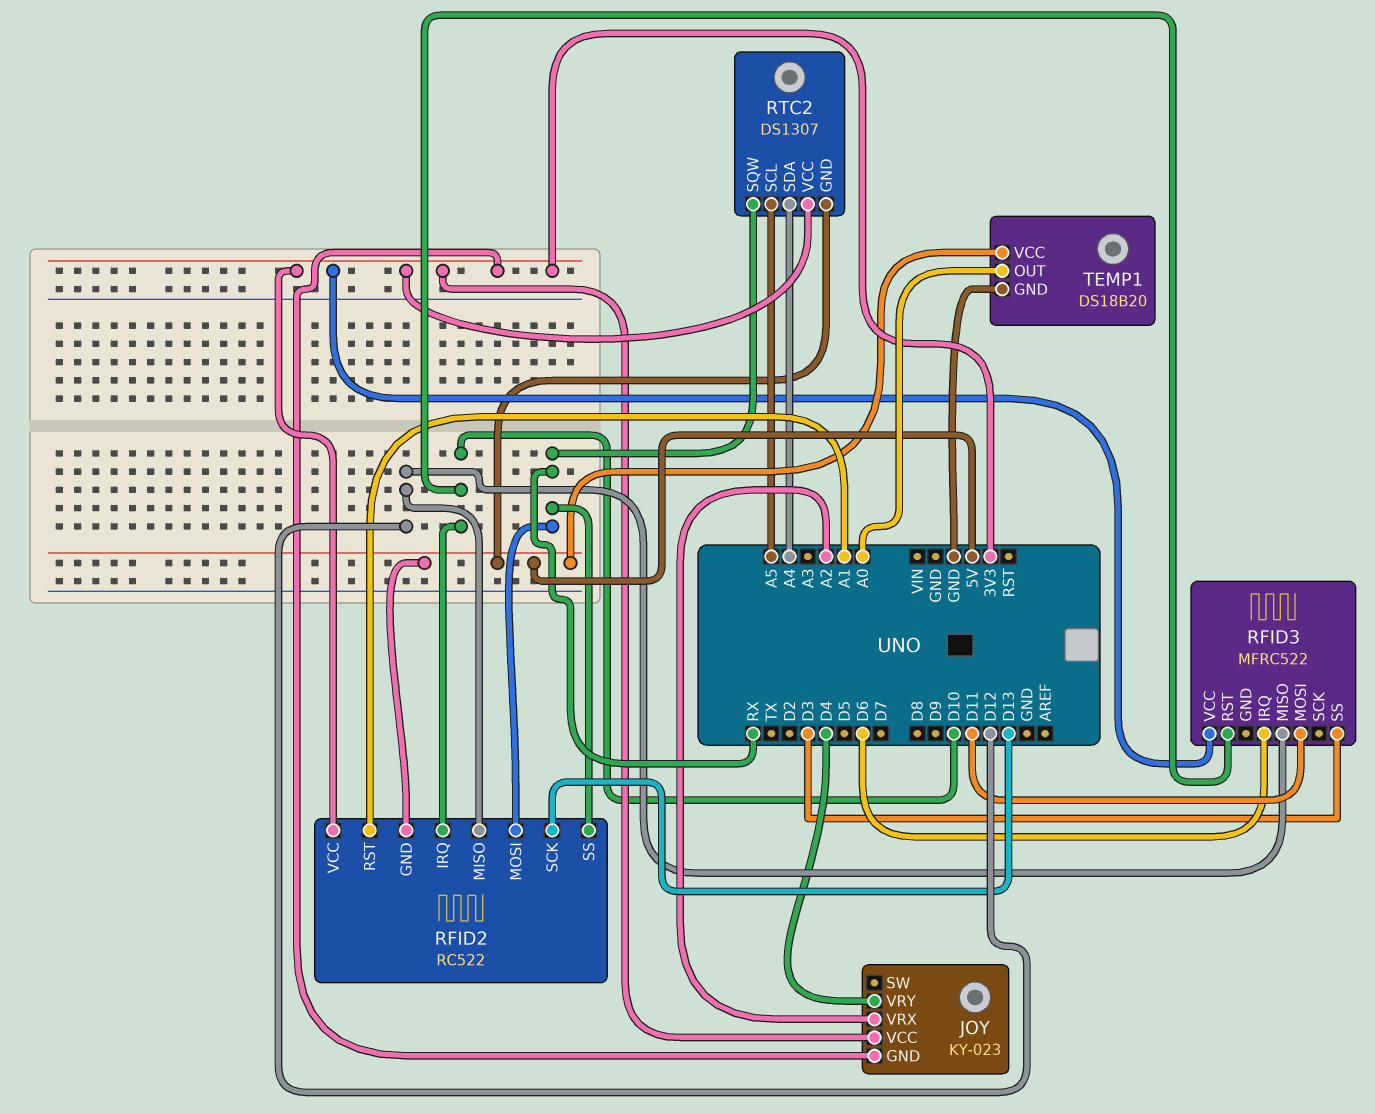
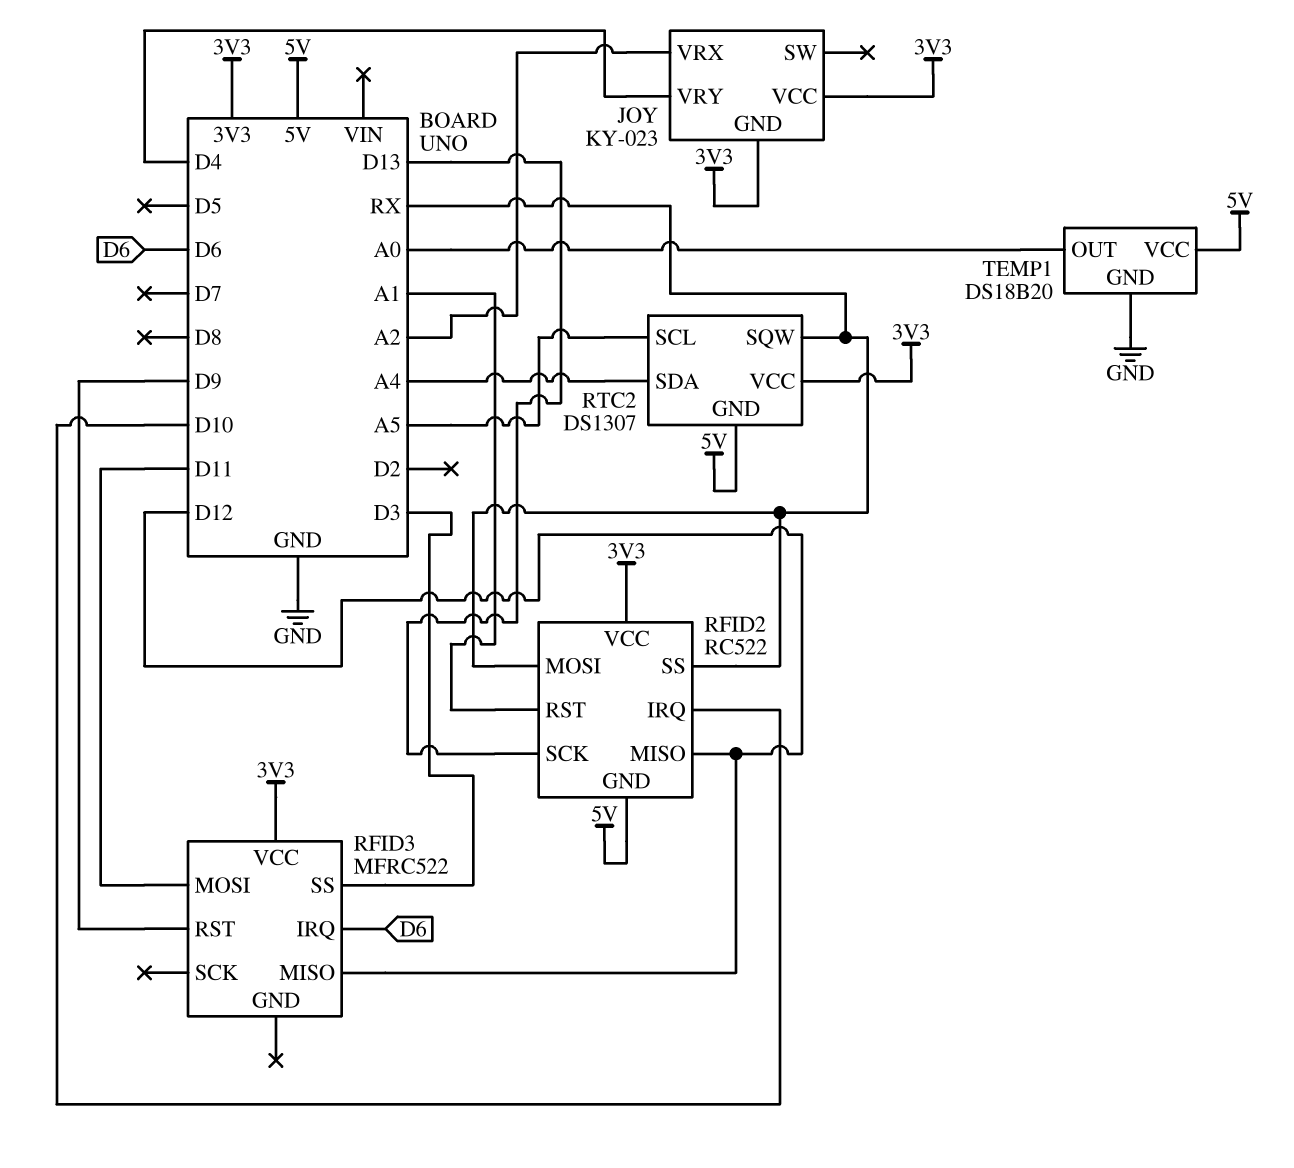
RFID3 pin RST: D10 -> D9

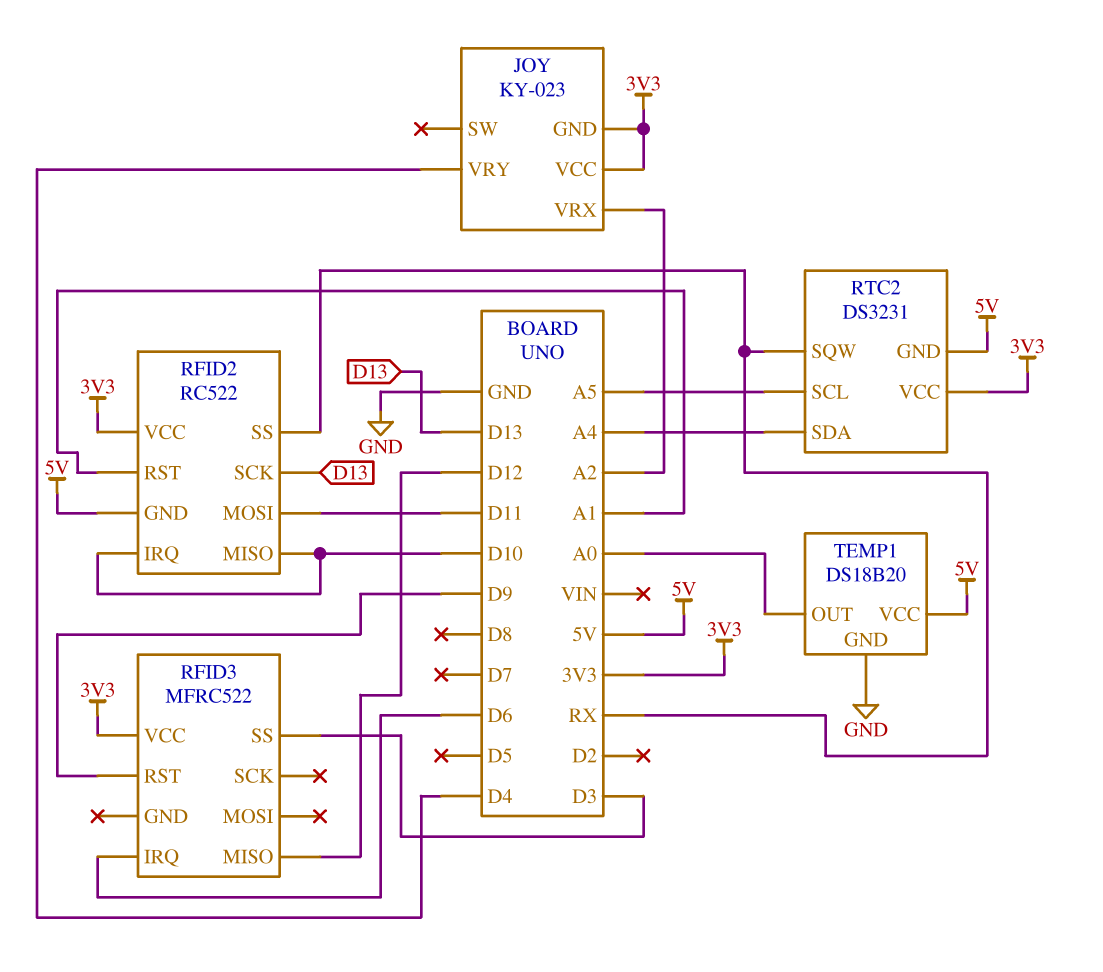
RFID2 pin MISO: D12 -> D10
RFID2 pin MOSI: RX -> D11
RFID3 pin MOSI: D11 -> none
RTC2: DS1307 -> DS3231

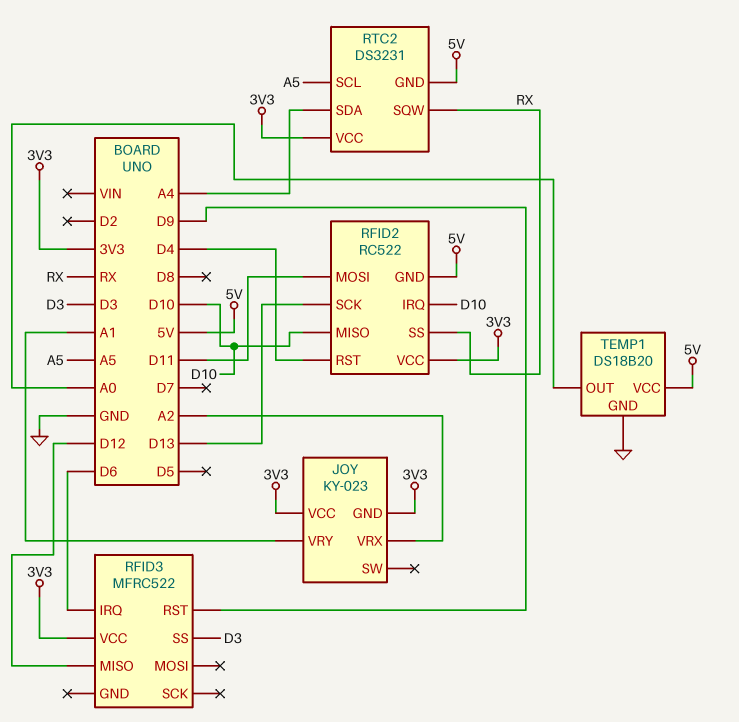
JOY pin VRY: D4 -> A1
RFID2 pin RST: A1 -> D4

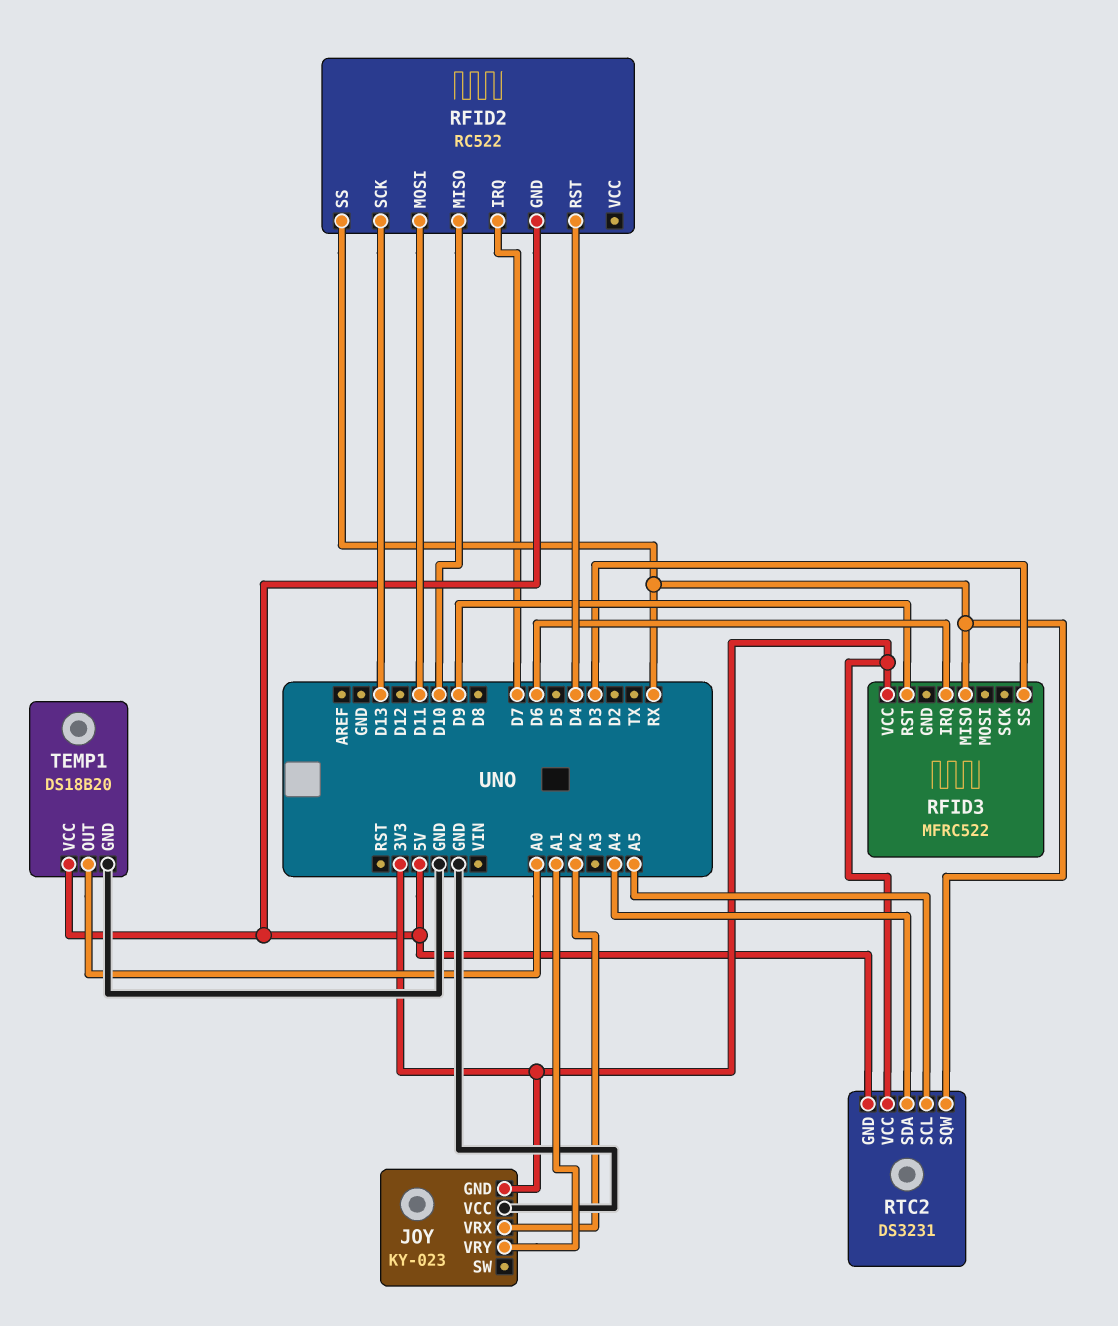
JOY pin VCC: 3V3 -> GND
RFID2 pin IRQ: D10 -> D7
RFID2 pin VCC: 3V3 -> none
RFID3 pin MISO: D12 -> RX

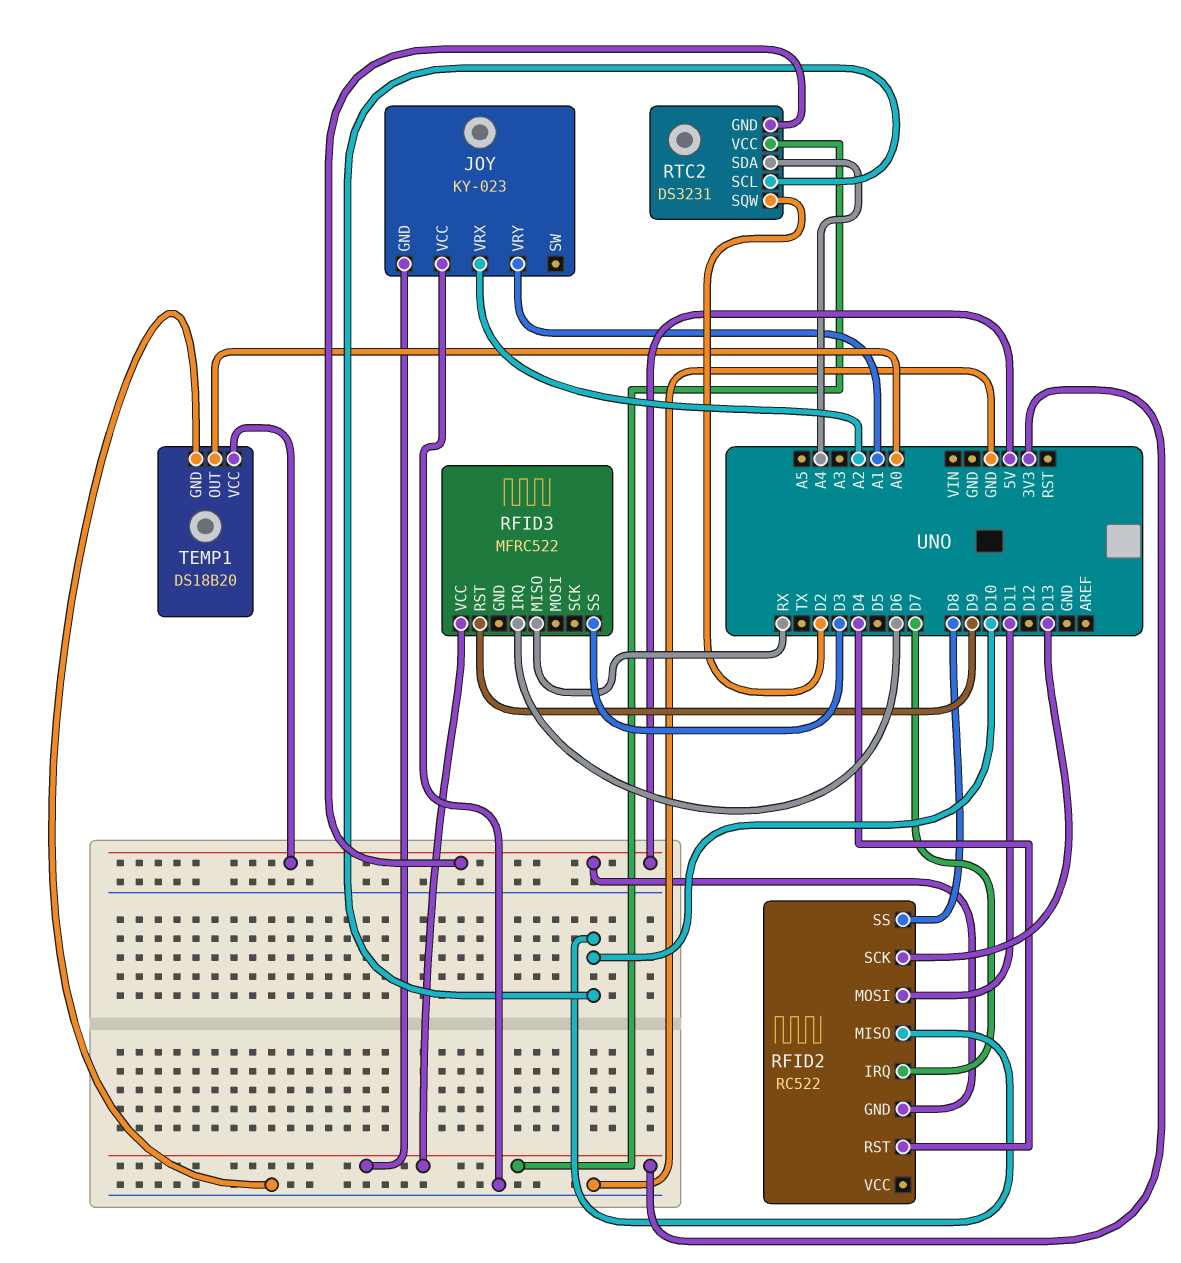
RFID2 pin SS: RX -> D8
RTC2 pin SCL: A5 -> D10
RTC2 pin SQW: RX -> D2

